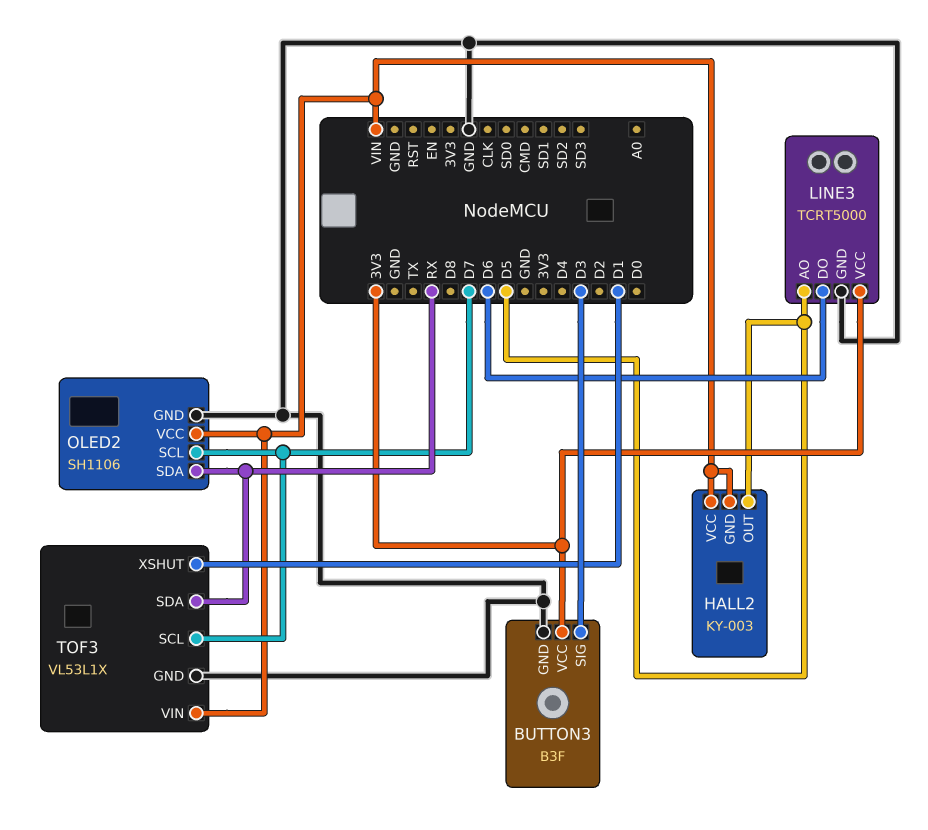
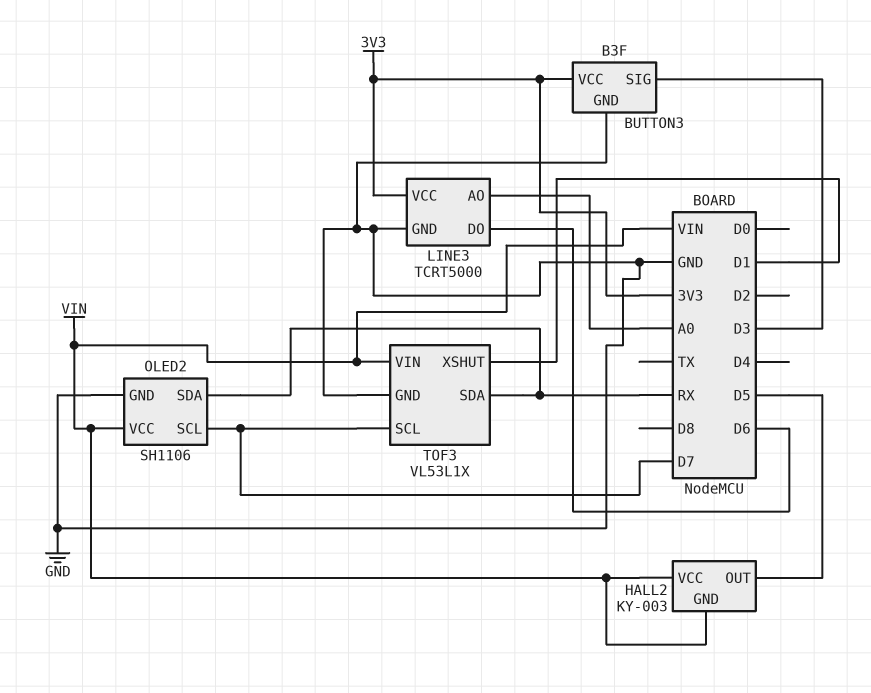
LINE3 pin AO: D5 -> A0

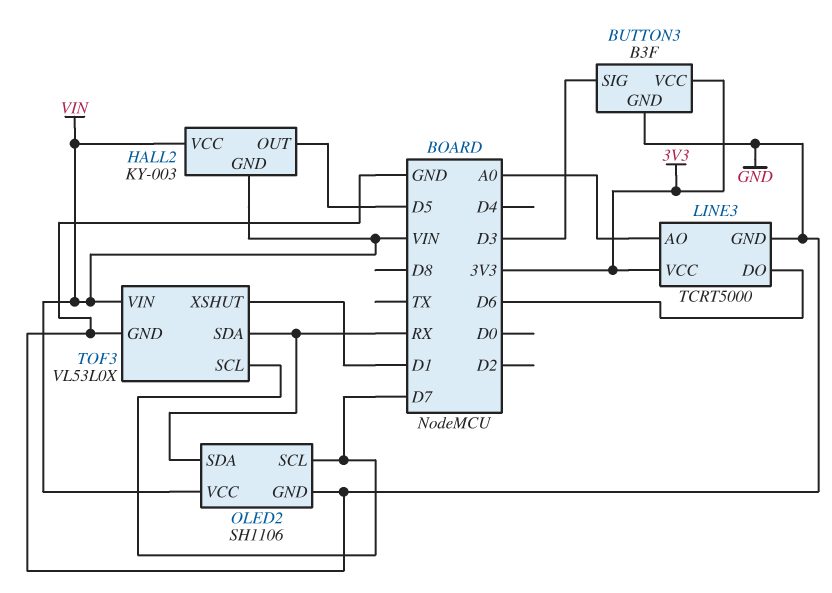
TOF3: VL53L1X -> VL53L0X

